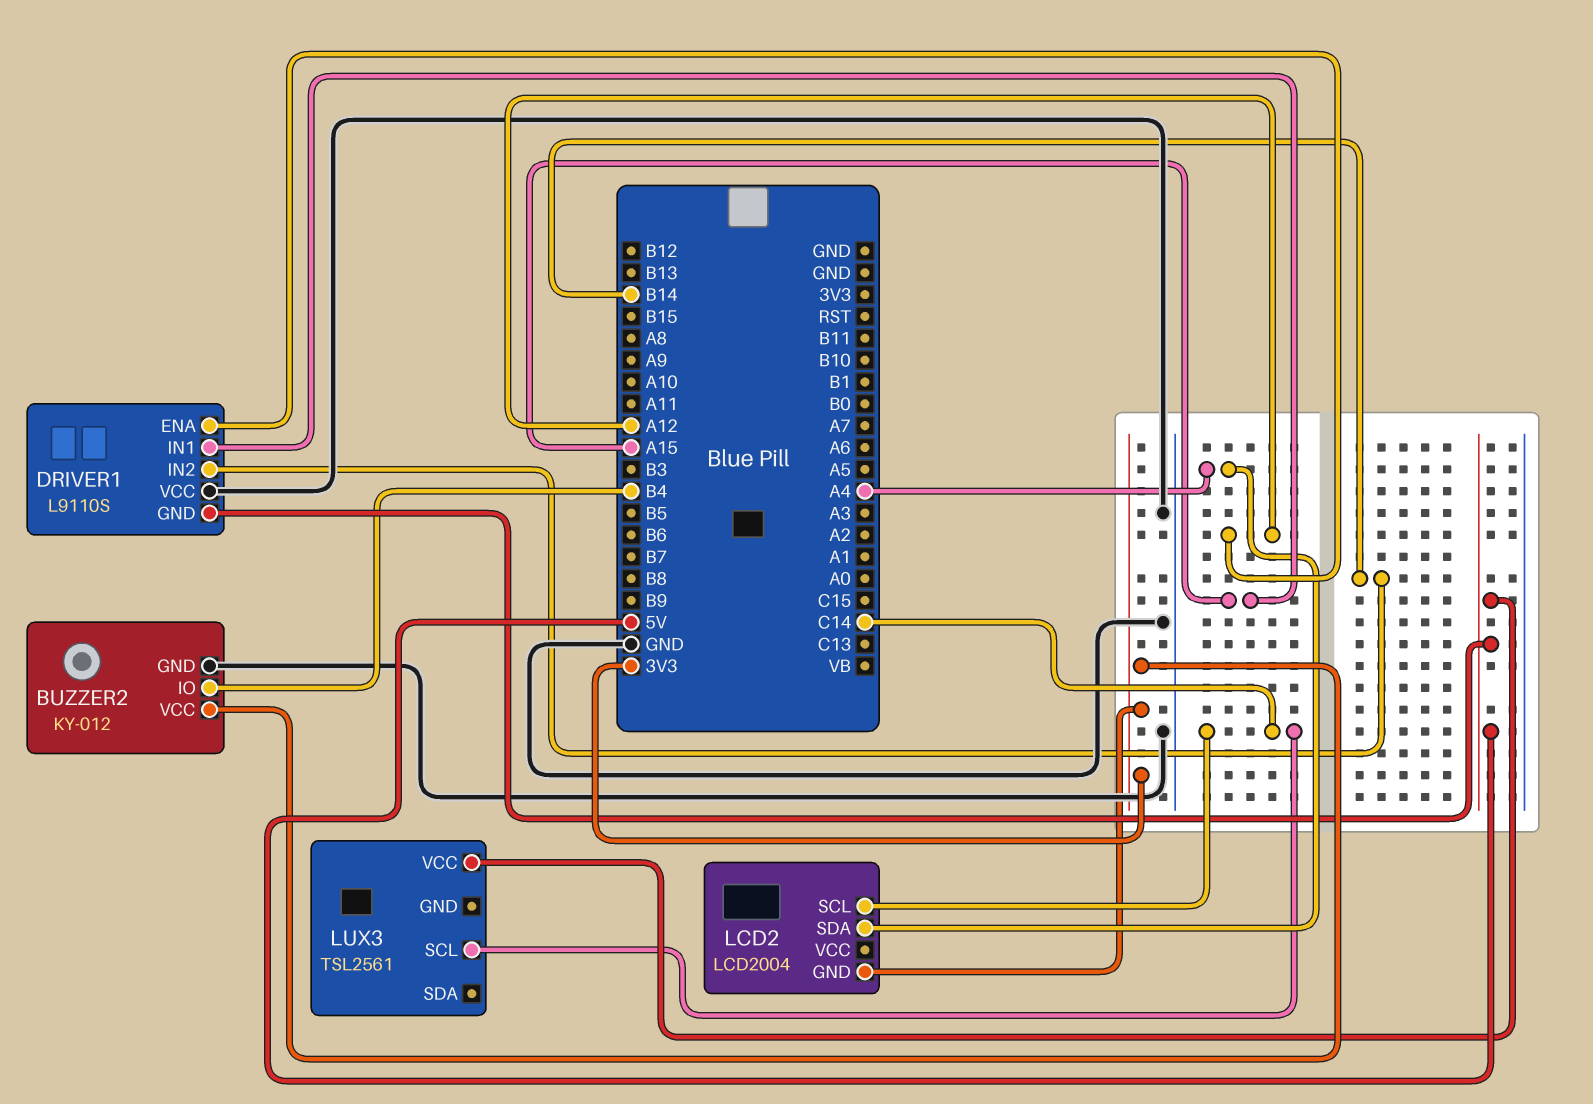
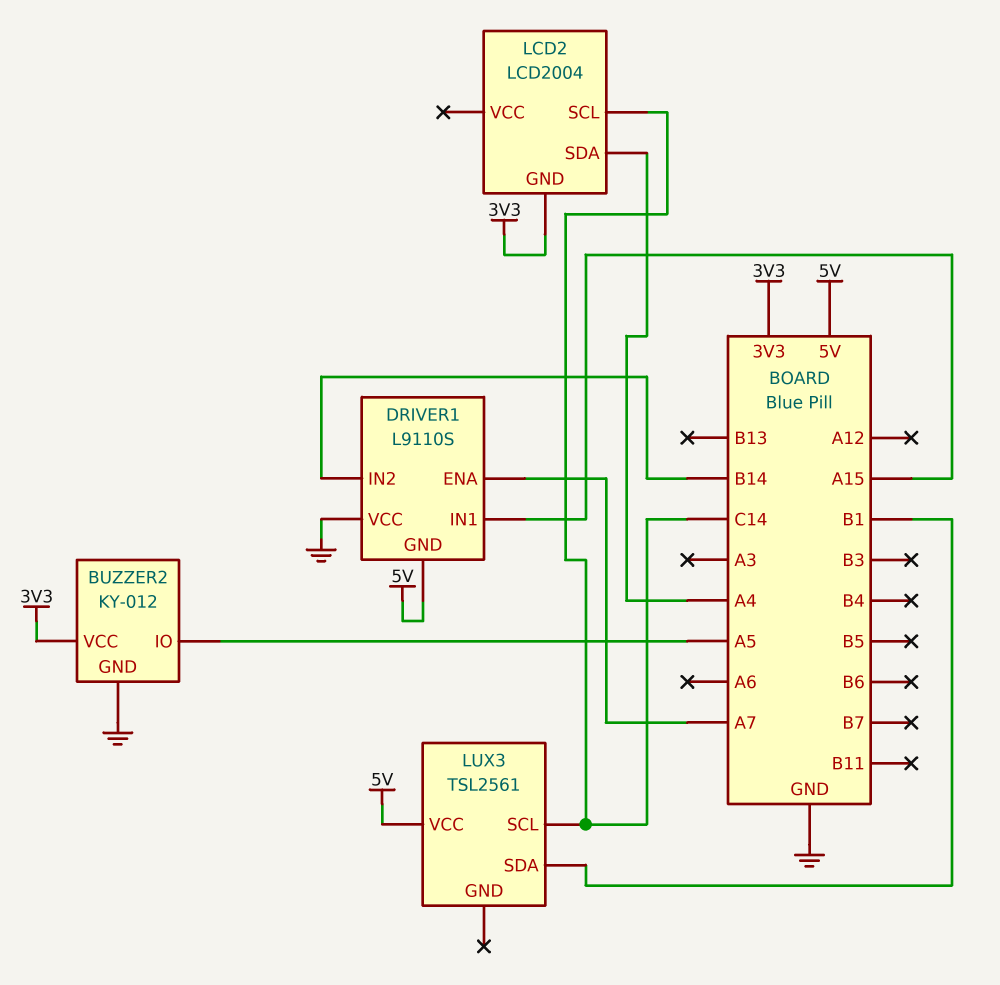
BUZZER2 pin IO: B4 -> A5
DRIVER1 pin ENA: A12 -> A7
LUX3 pin SDA: none -> B1

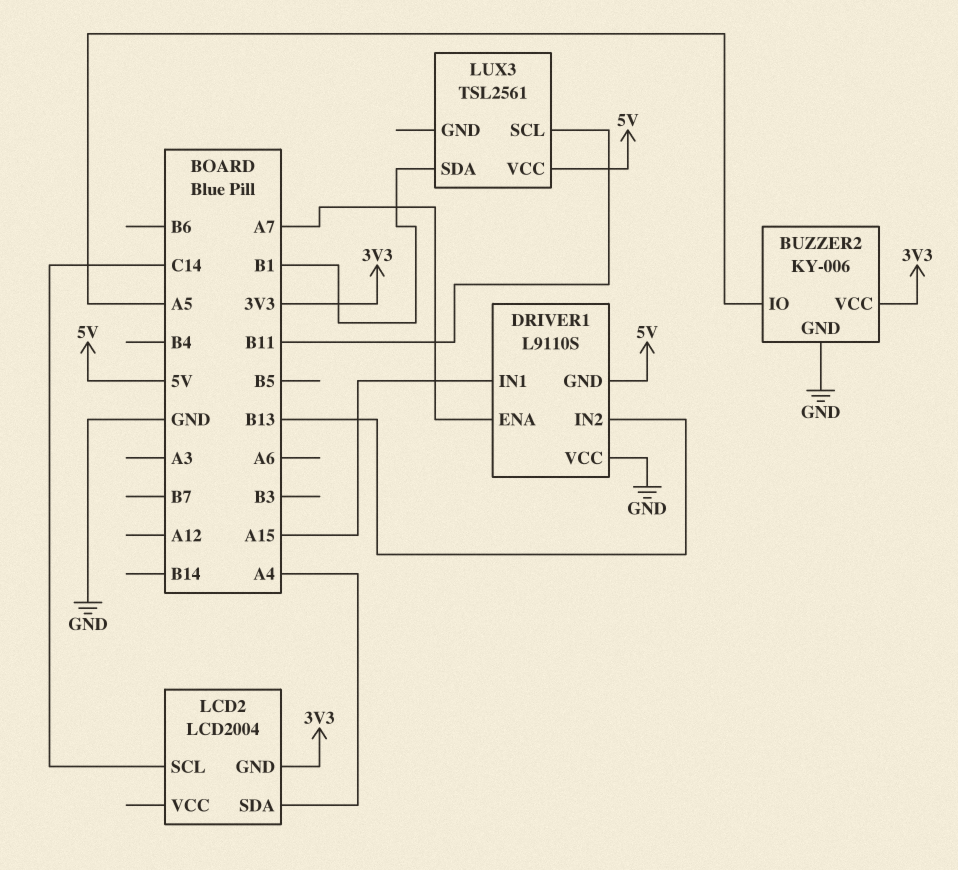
BUZZER2: KY-012 -> KY-006
DRIVER1 pin IN2: B14 -> B13
LUX3 pin SCL: C14 -> B11

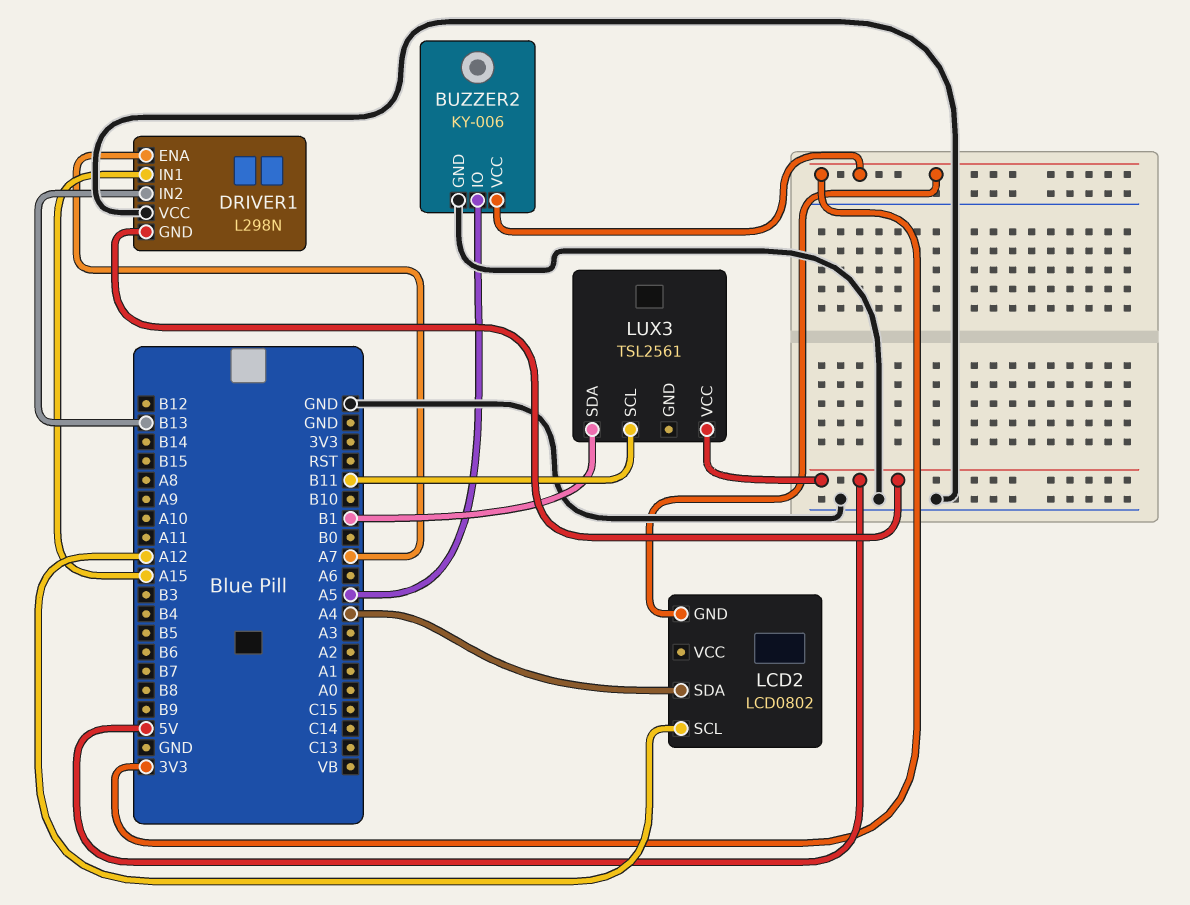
DRIVER1: L9110S -> L298N
LCD2: LCD2004 -> LCD0802
LCD2 pin SCL: C14 -> A12

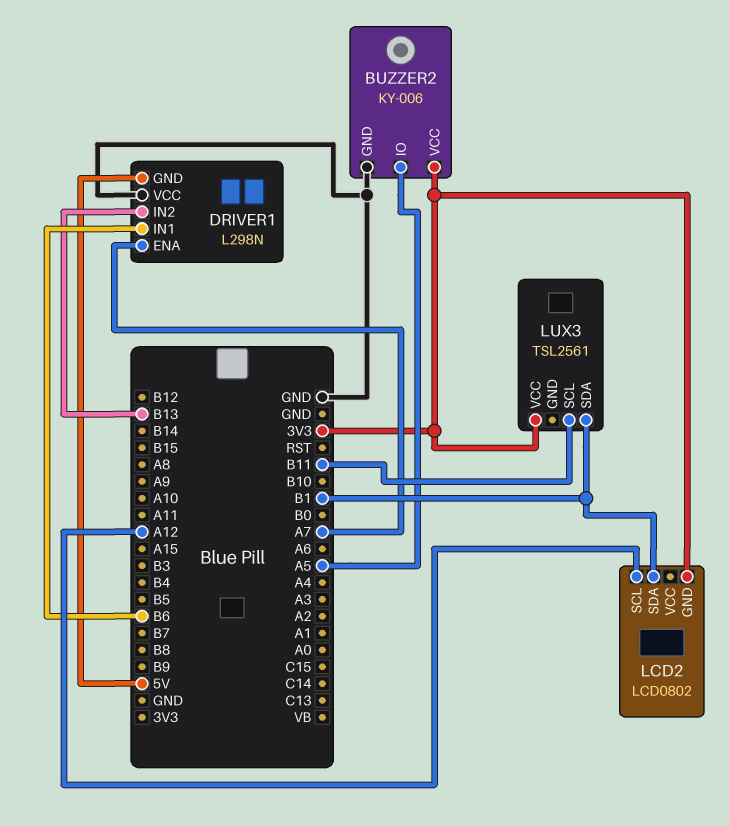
DRIVER1 pin IN1: A15 -> B6
LCD2 pin SDA: A4 -> B1
LUX3 pin VCC: 5V -> 3V3

